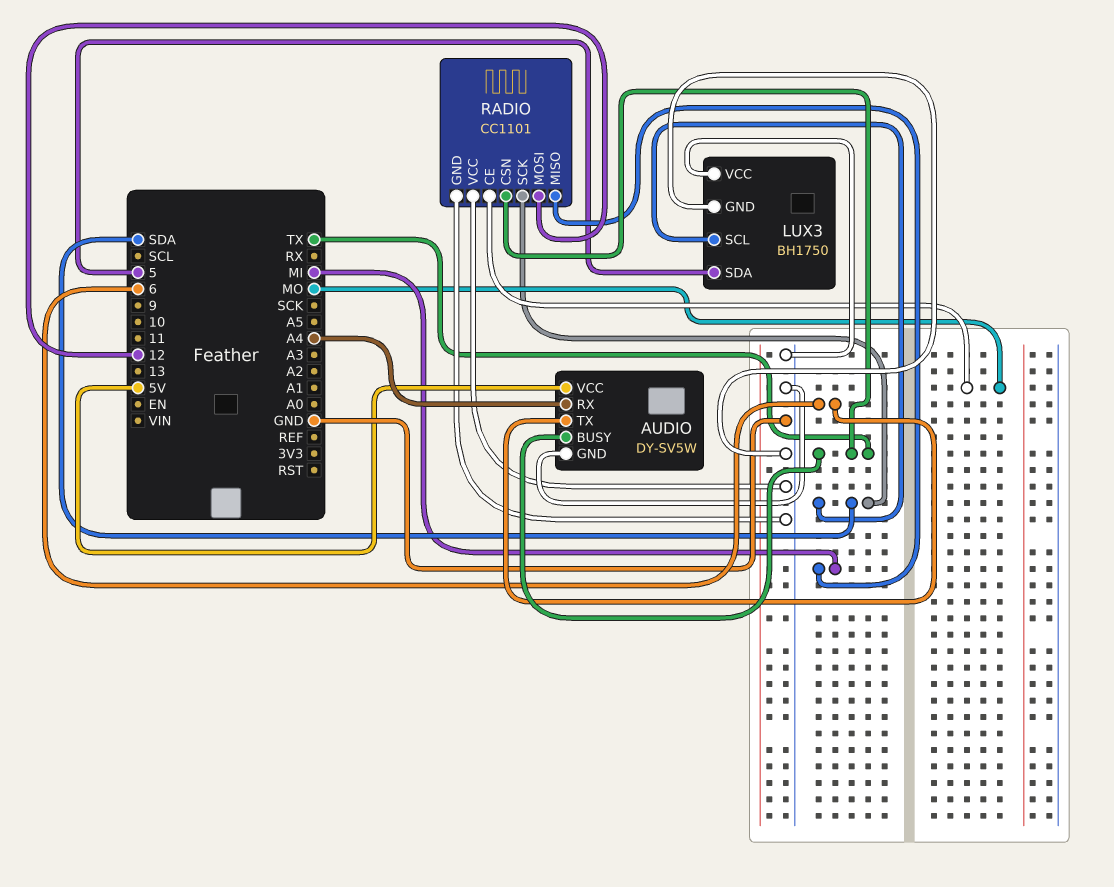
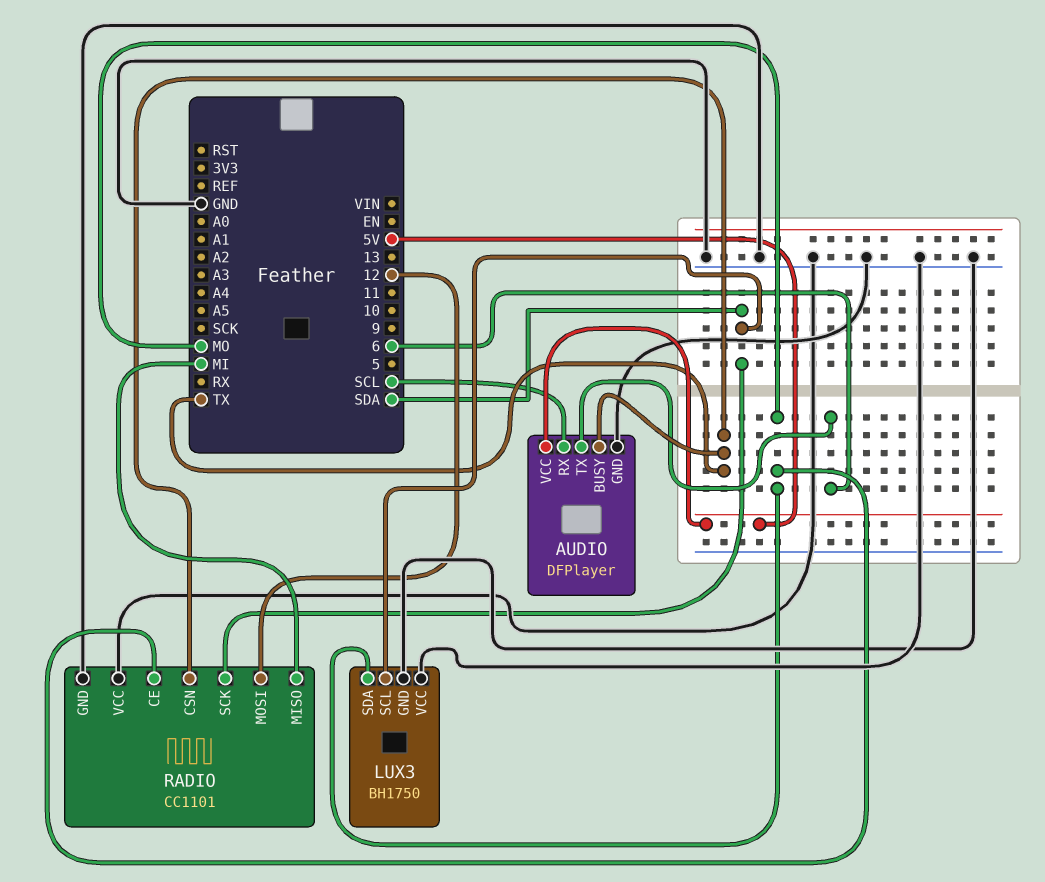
AUDIO: DY-SV5W -> DFPlayer
AUDIO pin RX: A4 -> SCL
LUX3 pin SDA: 5 -> MO

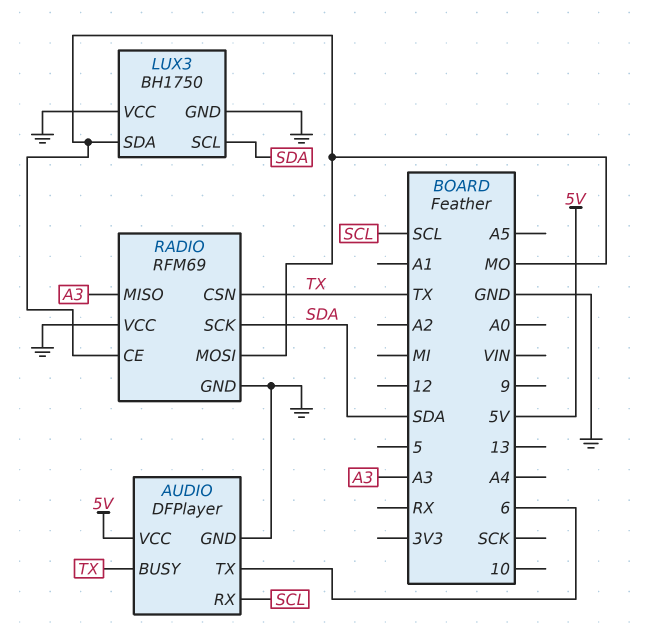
RADIO: CC1101 -> RFM69
RADIO pin MISO: MI -> A3
RADIO pin MOSI: 12 -> MO

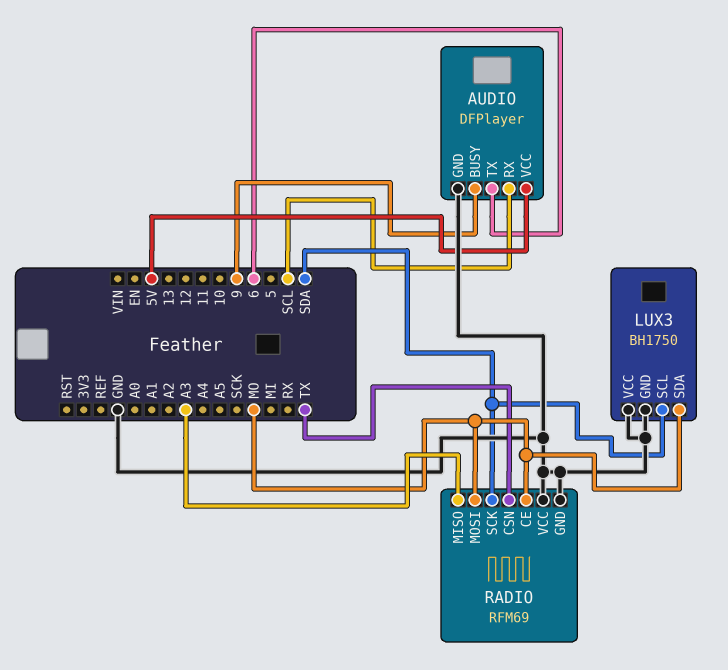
AUDIO pin BUSY: TX -> 9

